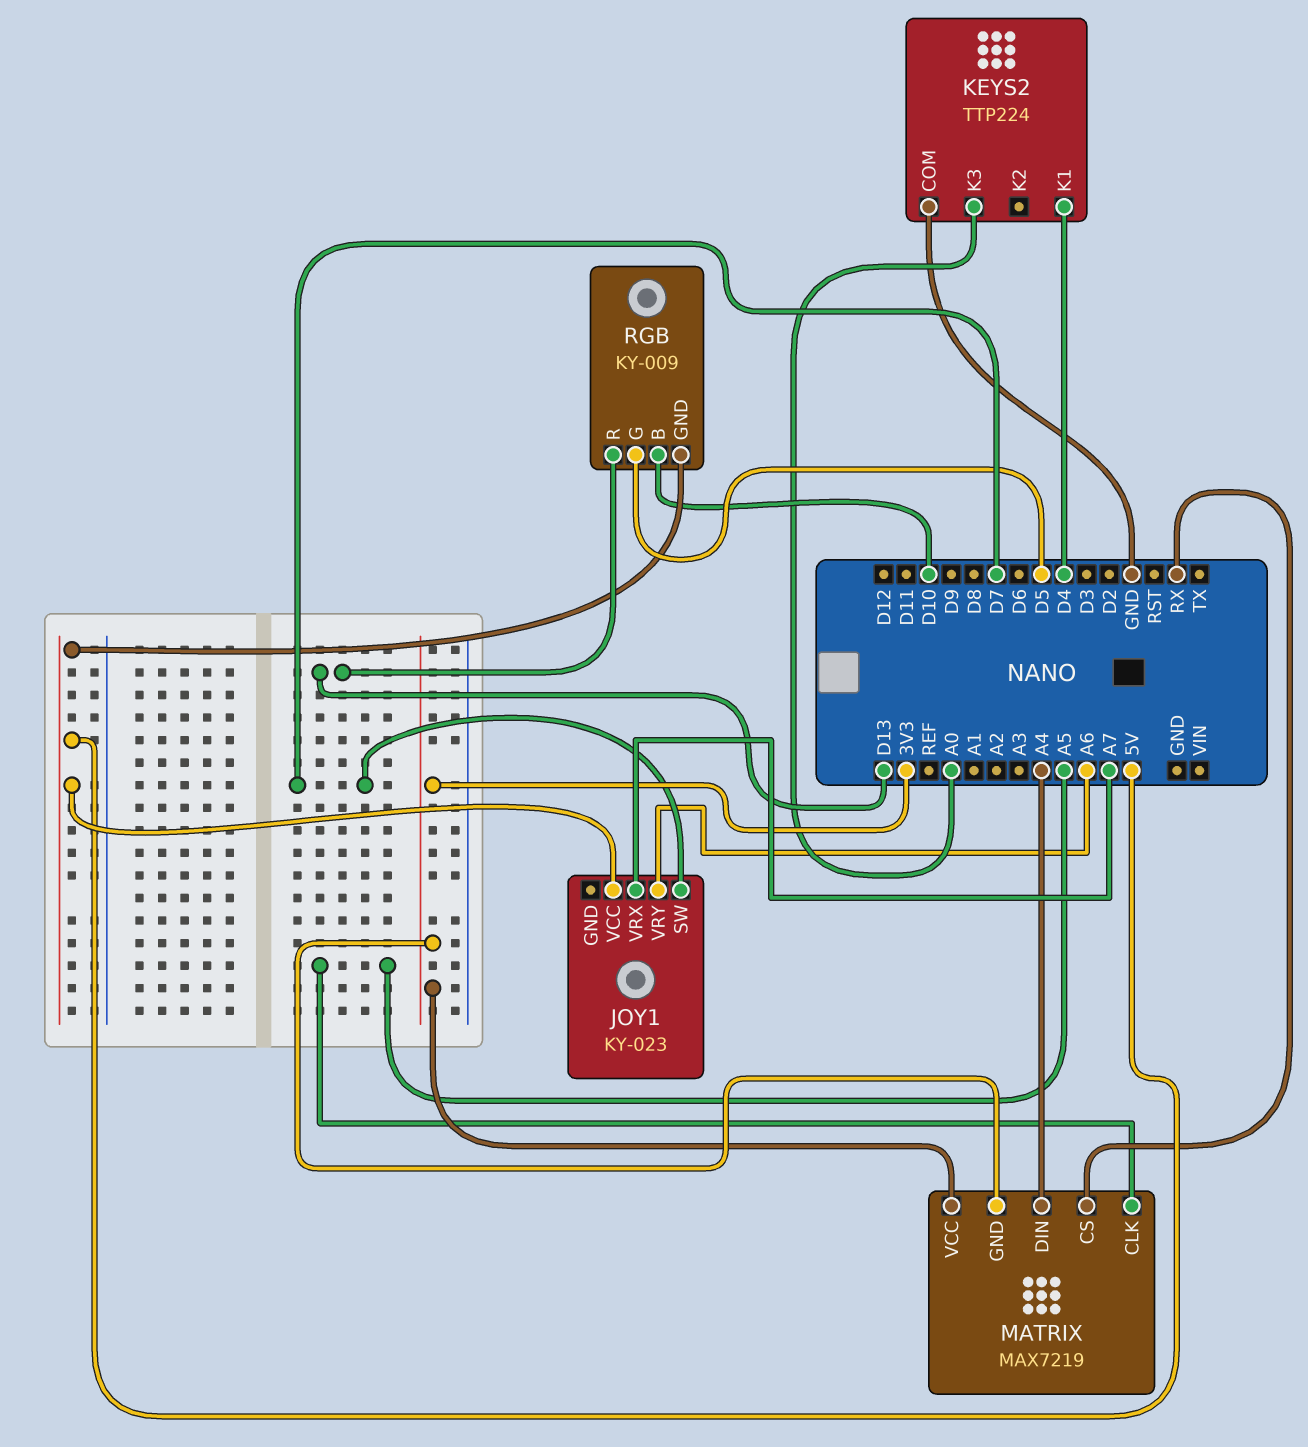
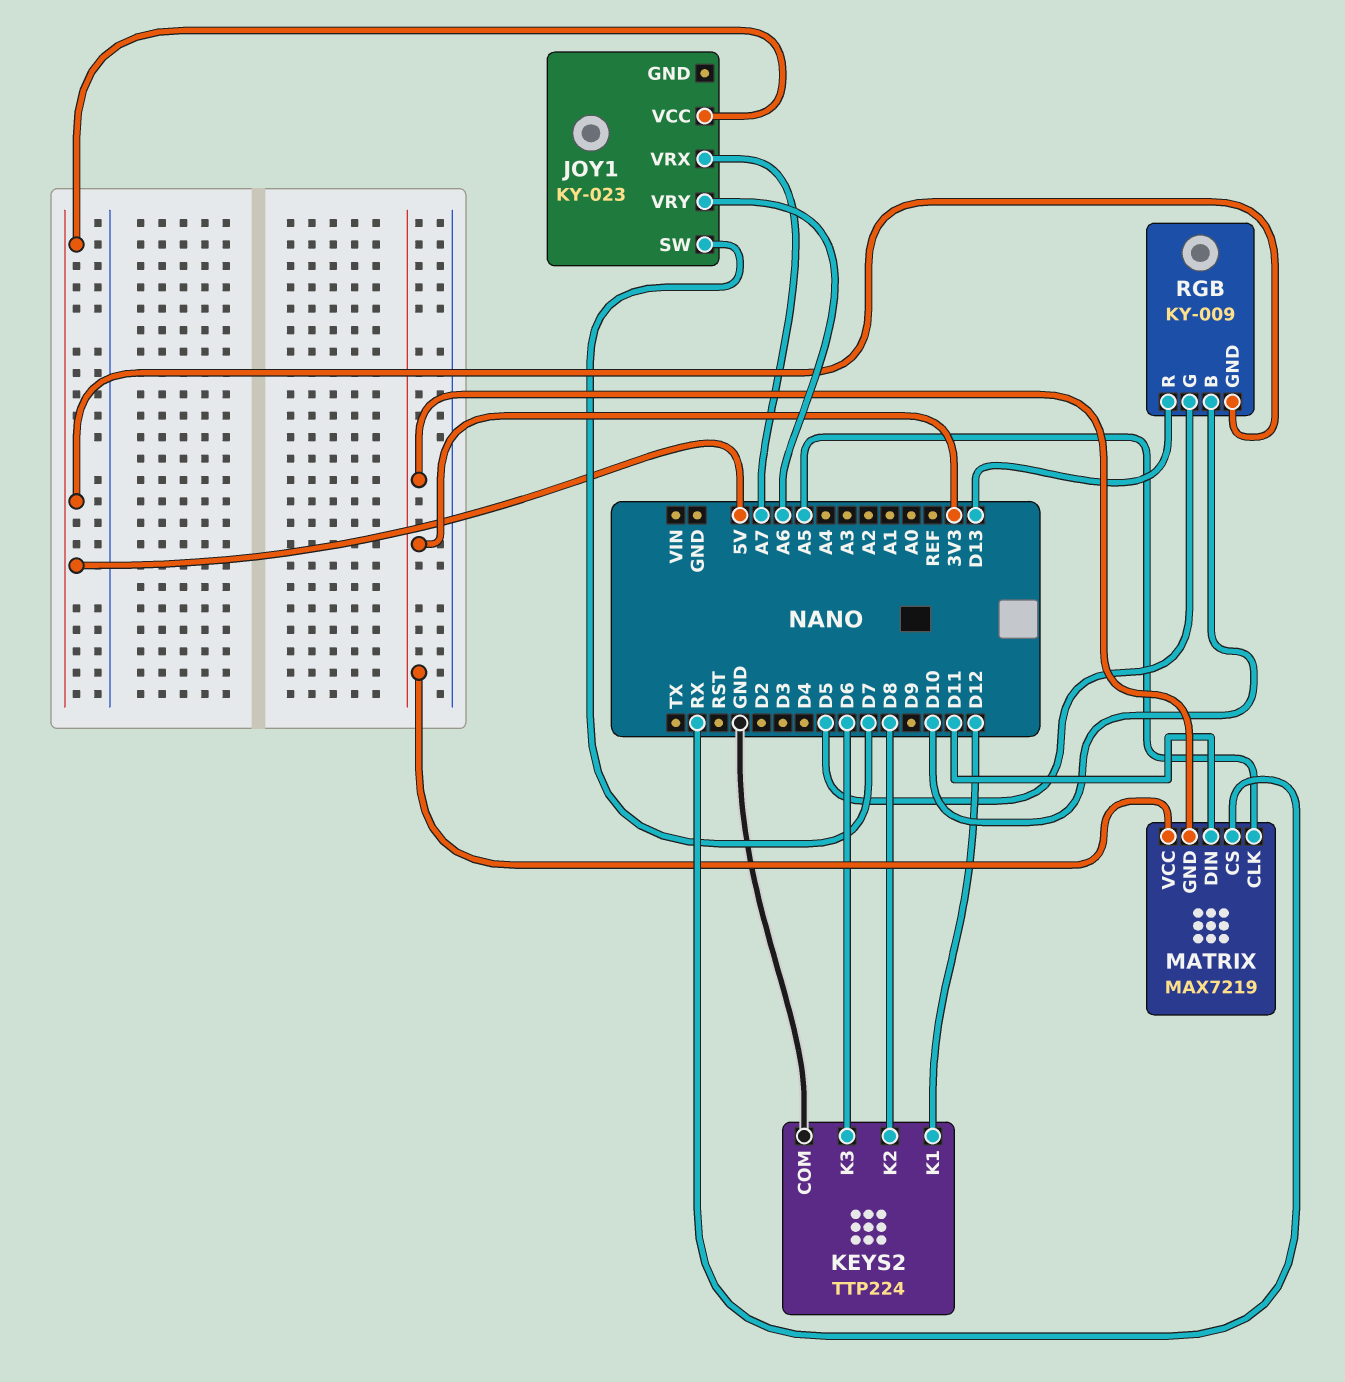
KEYS2 pin K1: D4 -> D12
KEYS2 pin K2: none -> D8
KEYS2 pin K3: A0 -> D6
MATRIX pin DIN: A4 -> D11

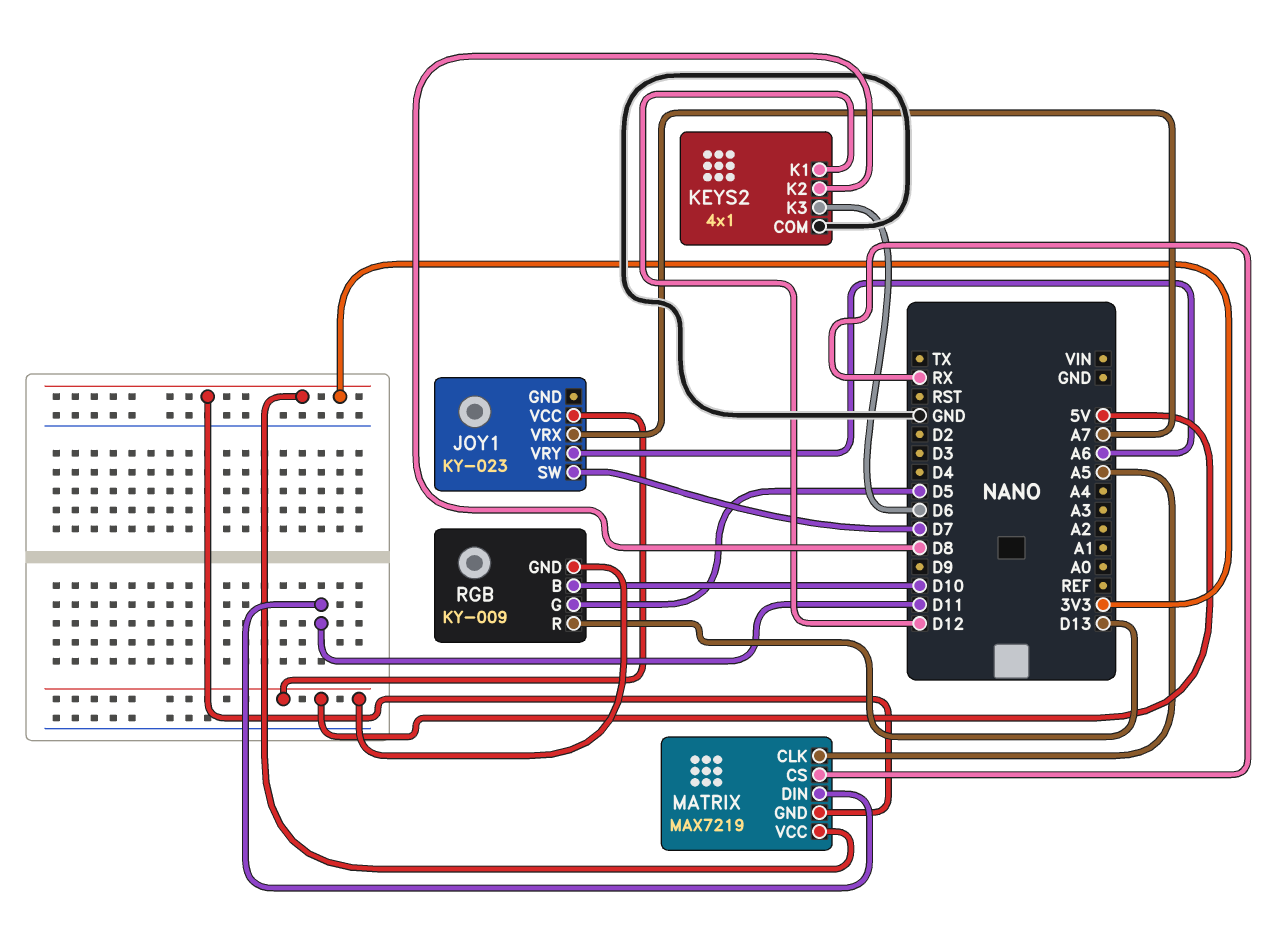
KEYS2: TTP224 -> 4x1

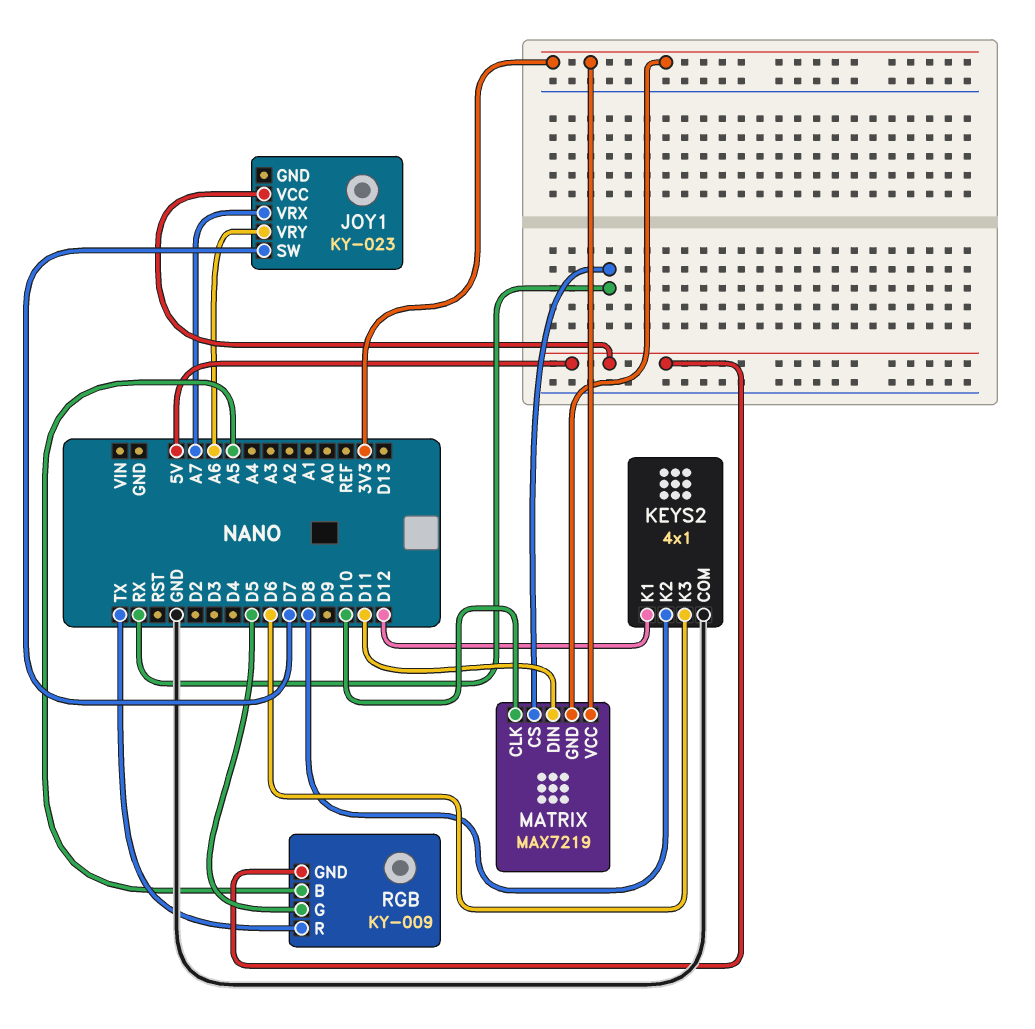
MATRIX pin CLK: A5 -> D10
RGB pin B: D10 -> A5
RGB pin R: D13 -> TX

